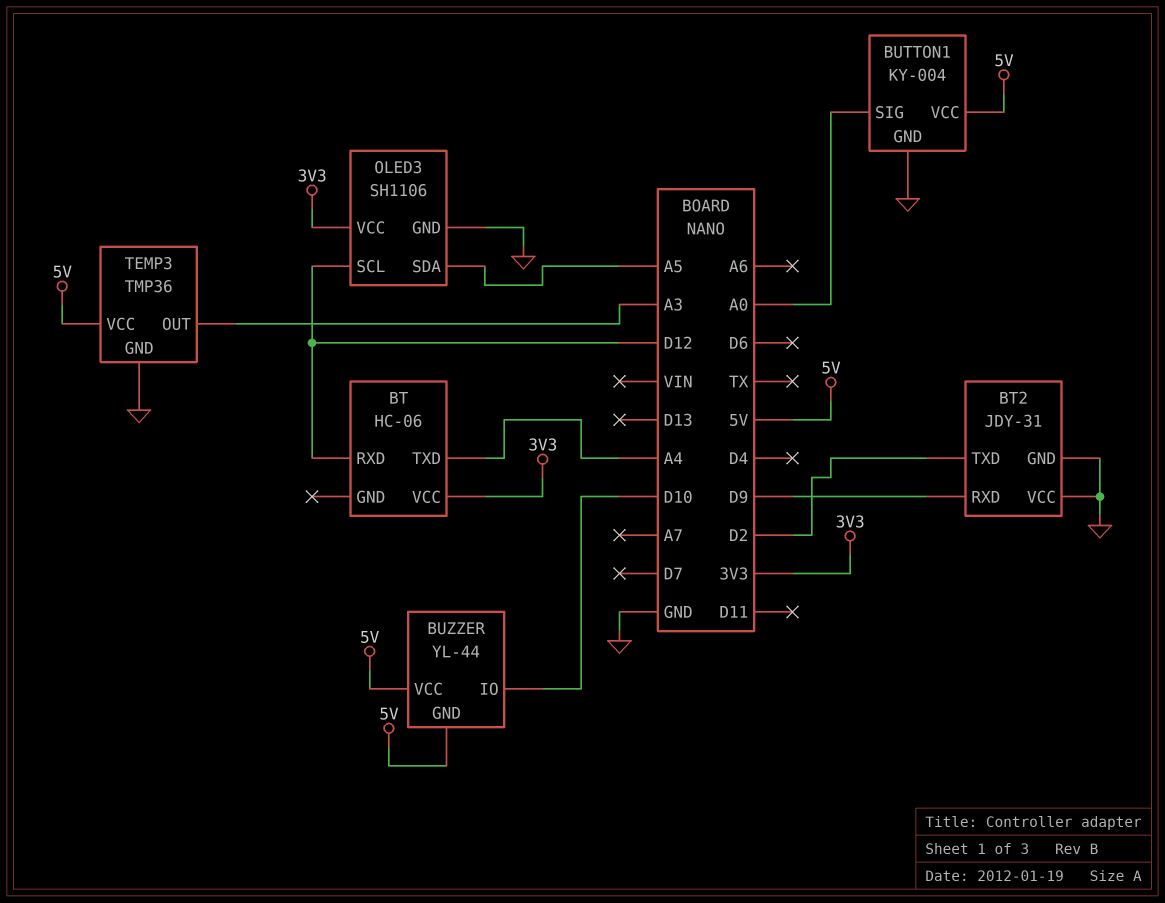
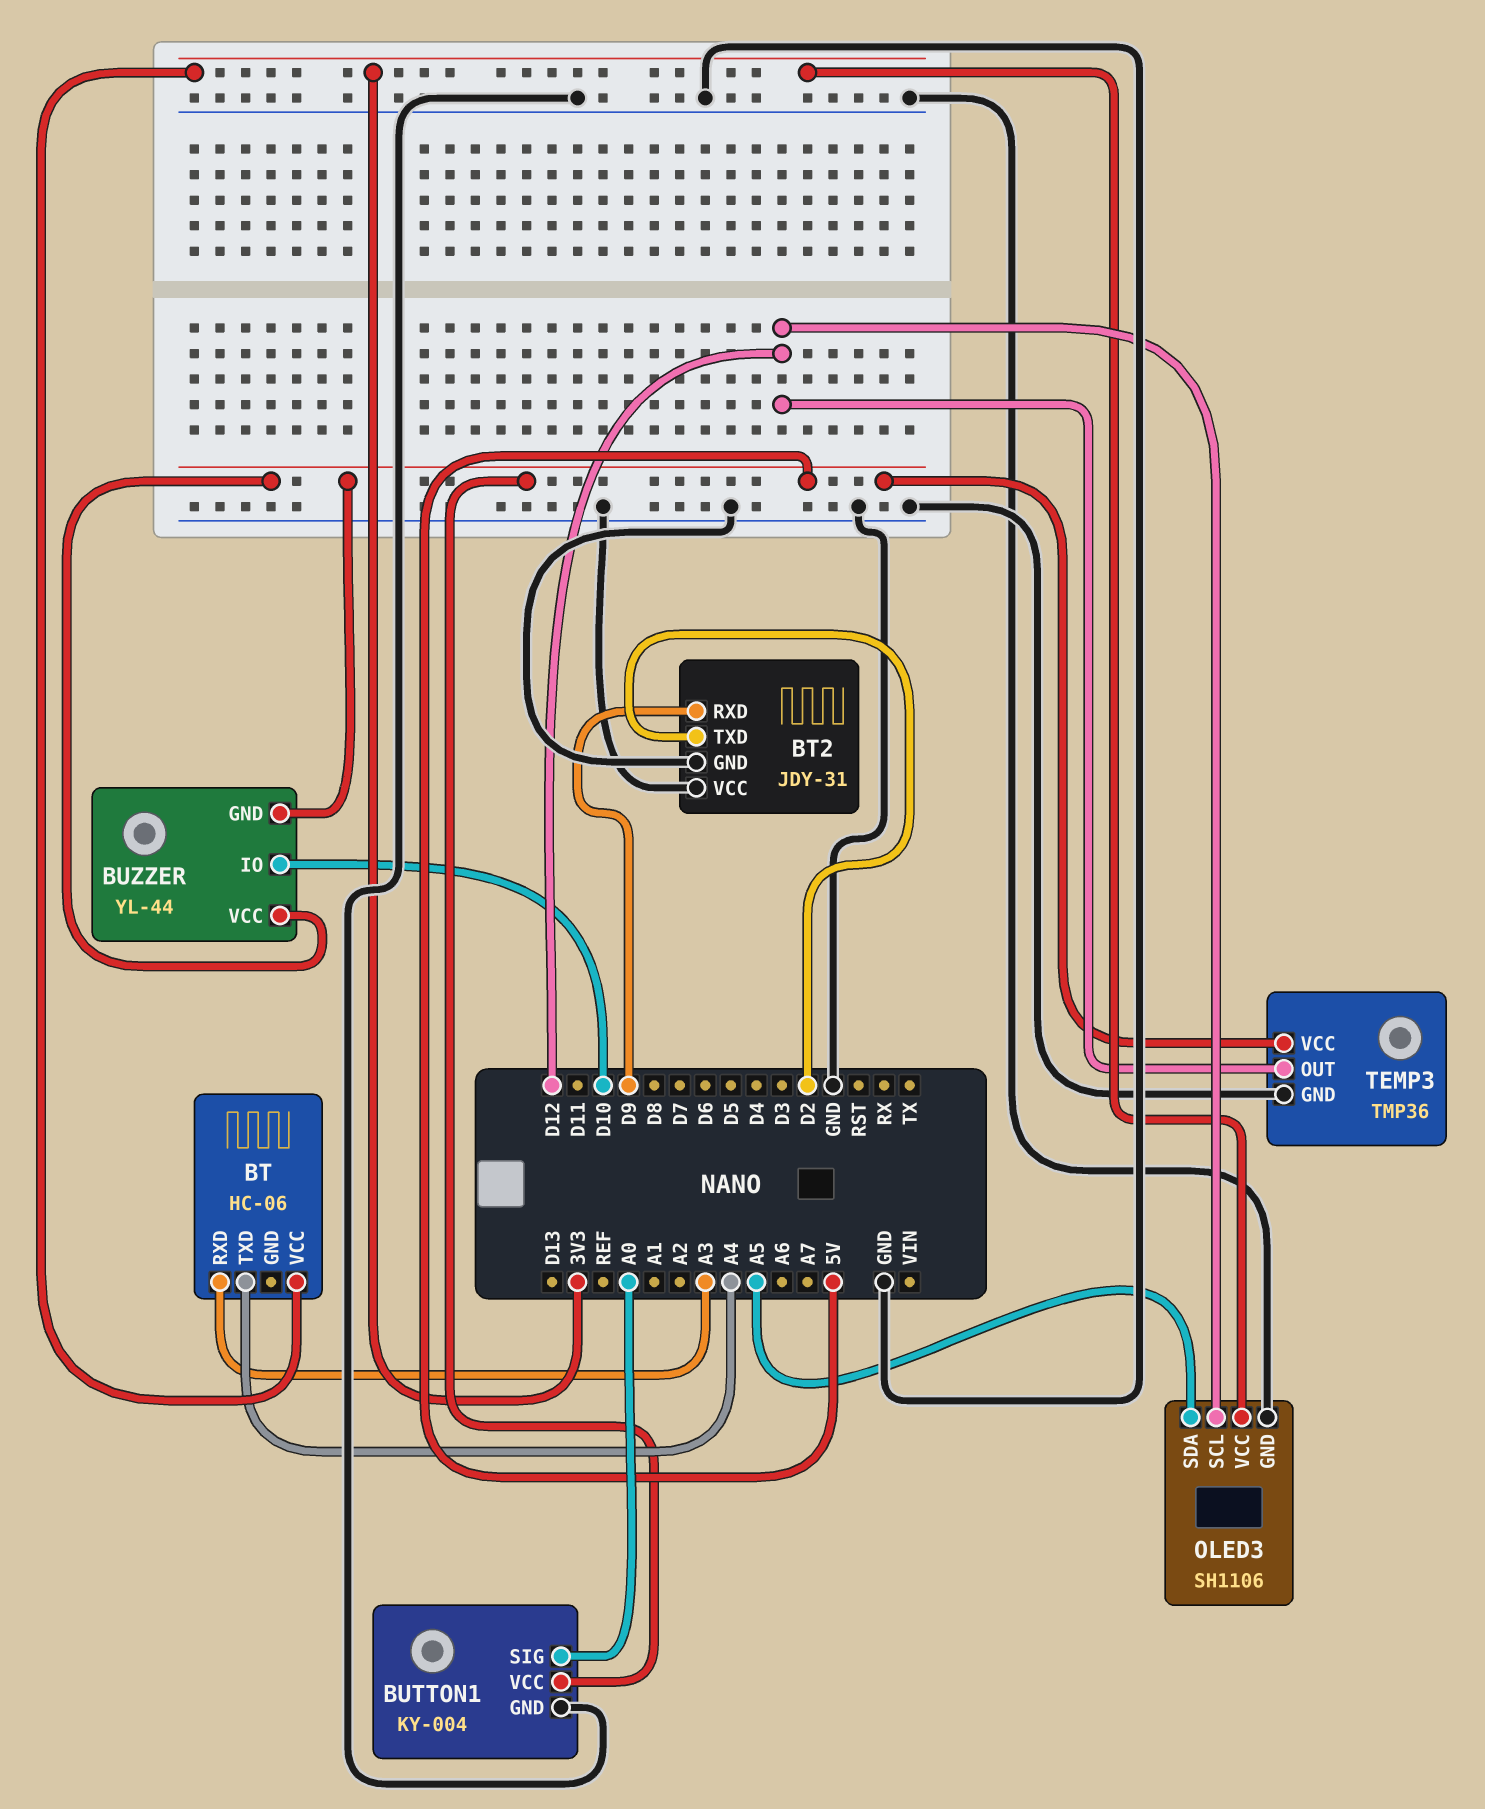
BT pin RXD: D12 -> A3
TEMP3 pin OUT: A3 -> D12

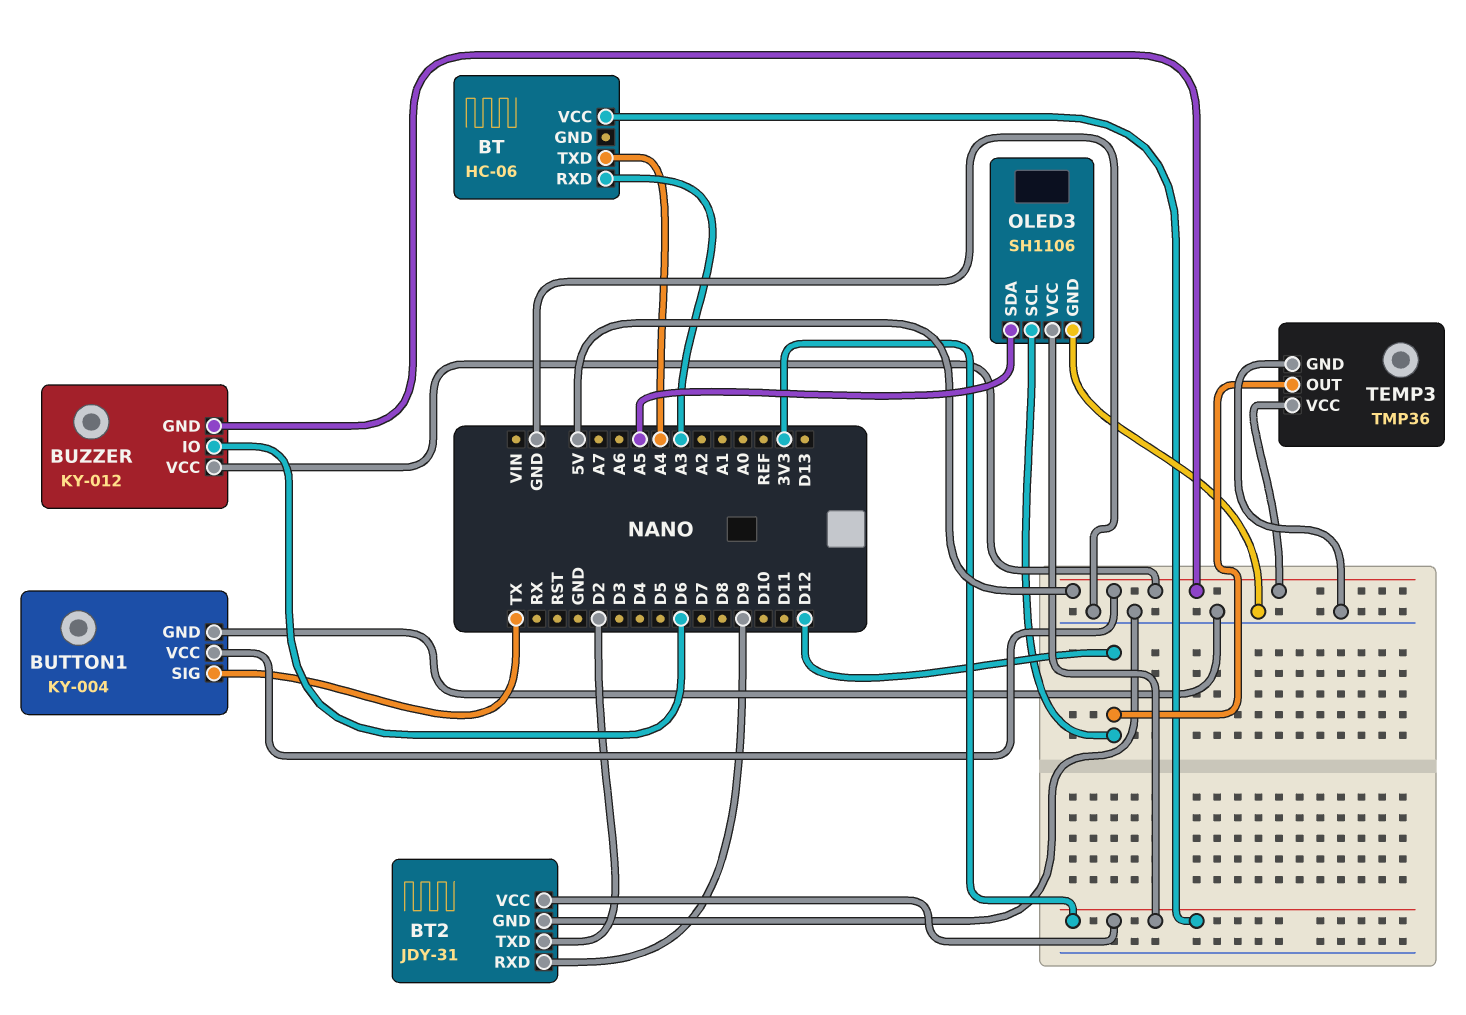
BT2 pin VCC: GND -> 3V3
BUTTON1 pin SIG: A0 -> TX
BUZZER: YL-44 -> KY-012
BUZZER pin IO: D10 -> D6

